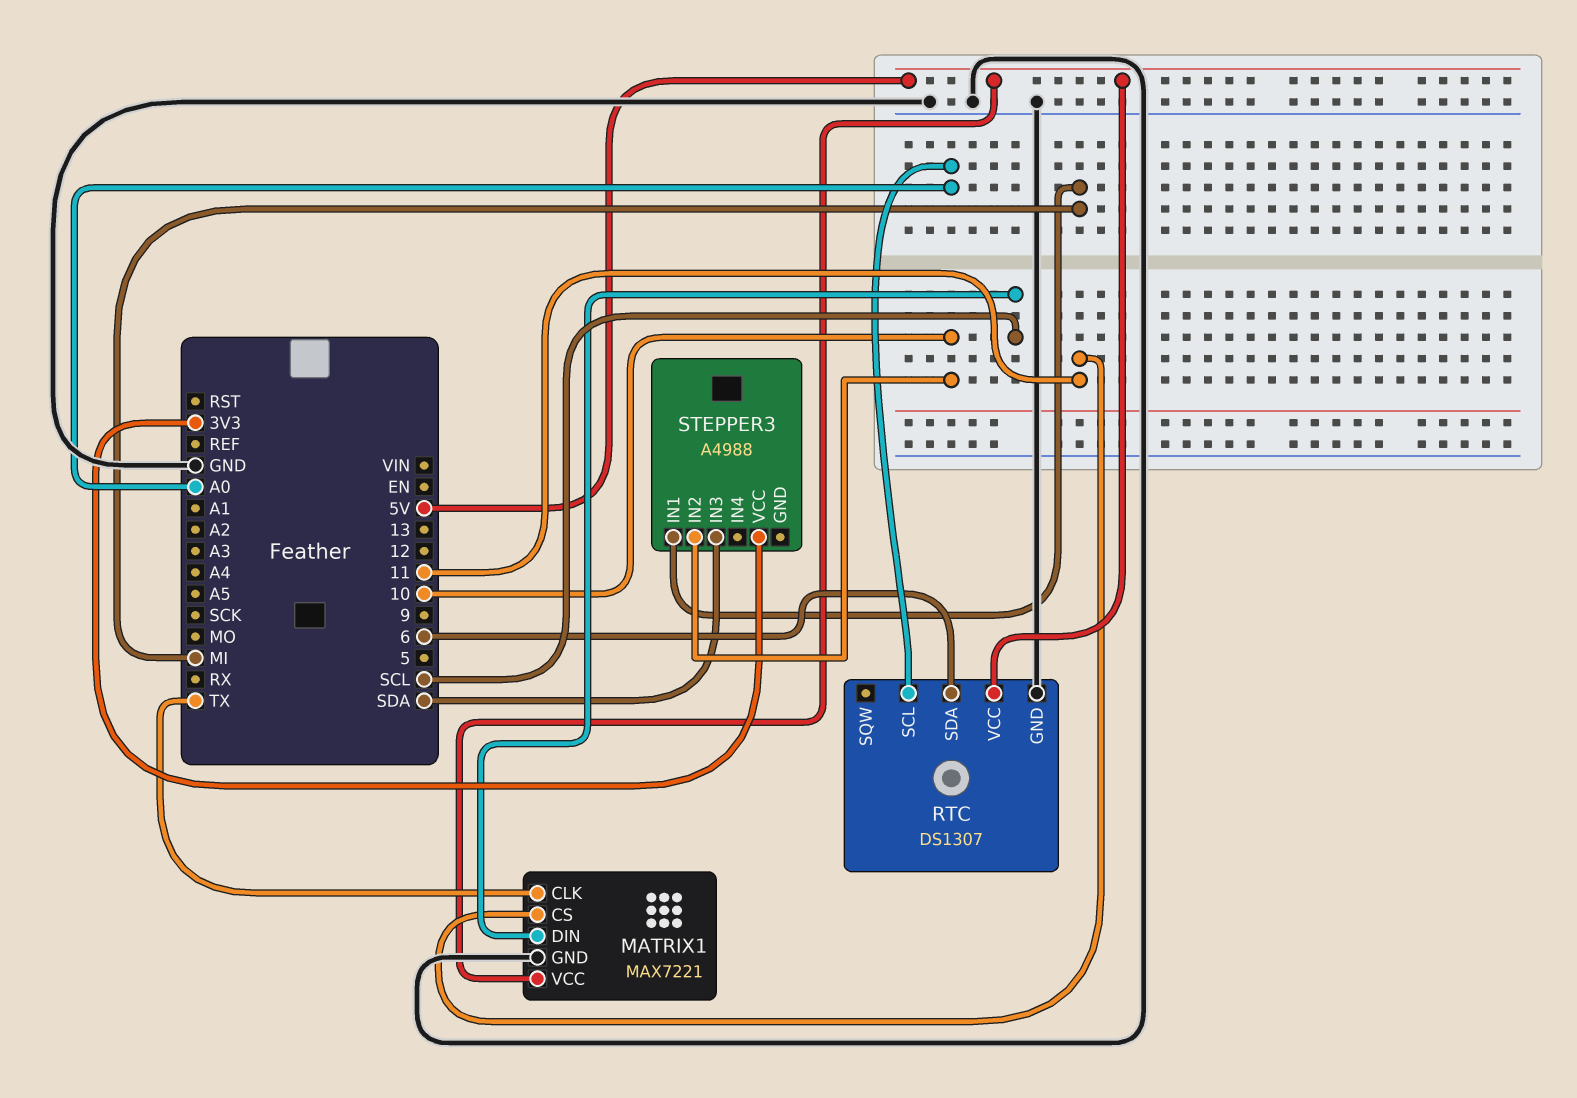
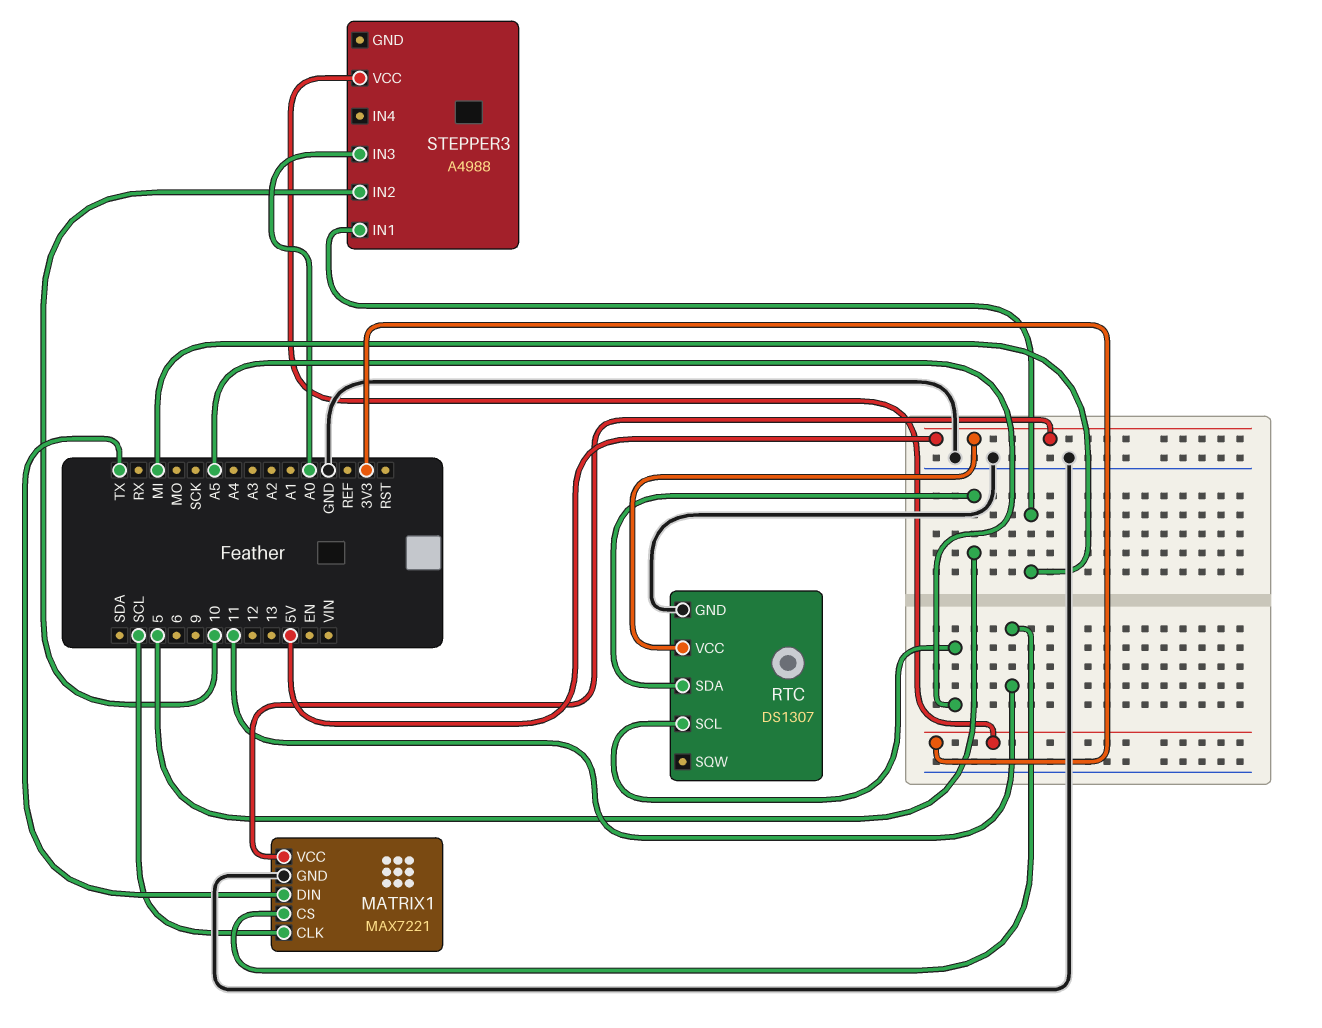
MATRIX1 pin CLK: TX -> SCL
MATRIX1 pin DIN: SCL -> TX
RTC pin SCL: A0 -> A5
RTC pin SDA: 6 -> 5
STEPPER3 pin IN3: SDA -> A0

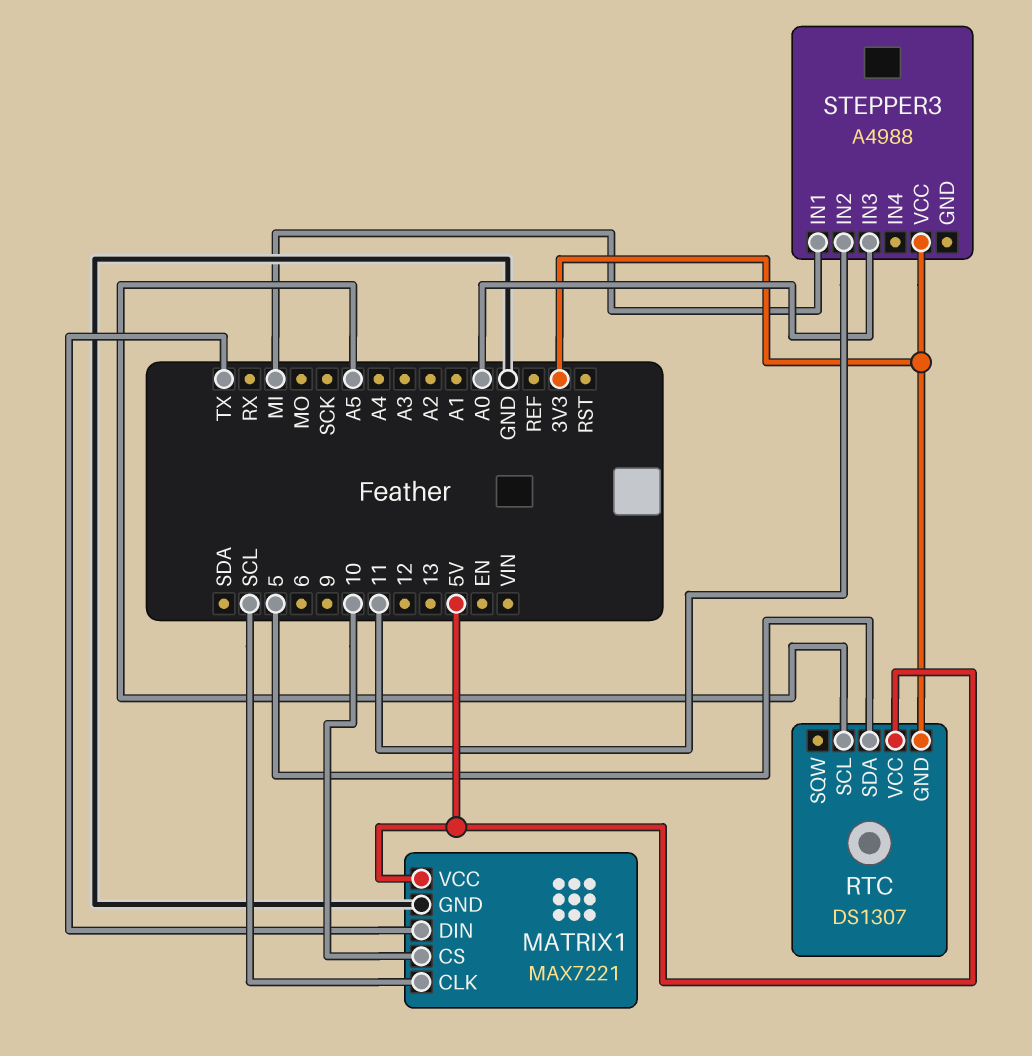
MATRIX1 pin CS: 11 -> 10
RTC pin GND: GND -> 3V3
STEPPER3 pin IN2: 10 -> 11

